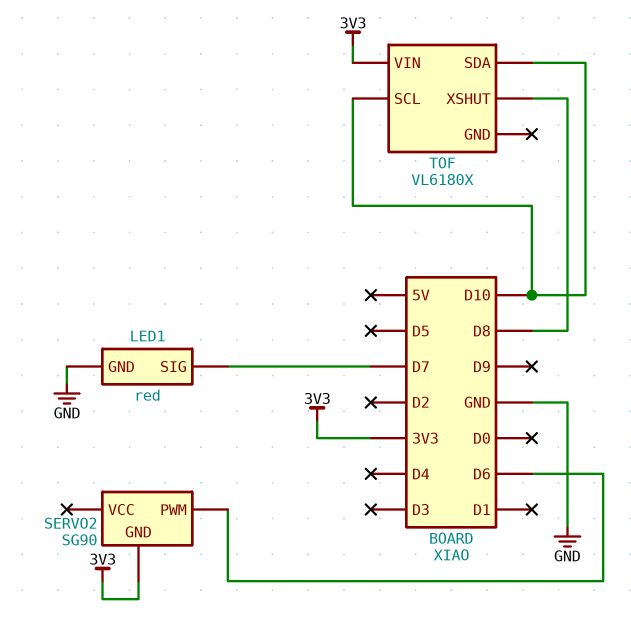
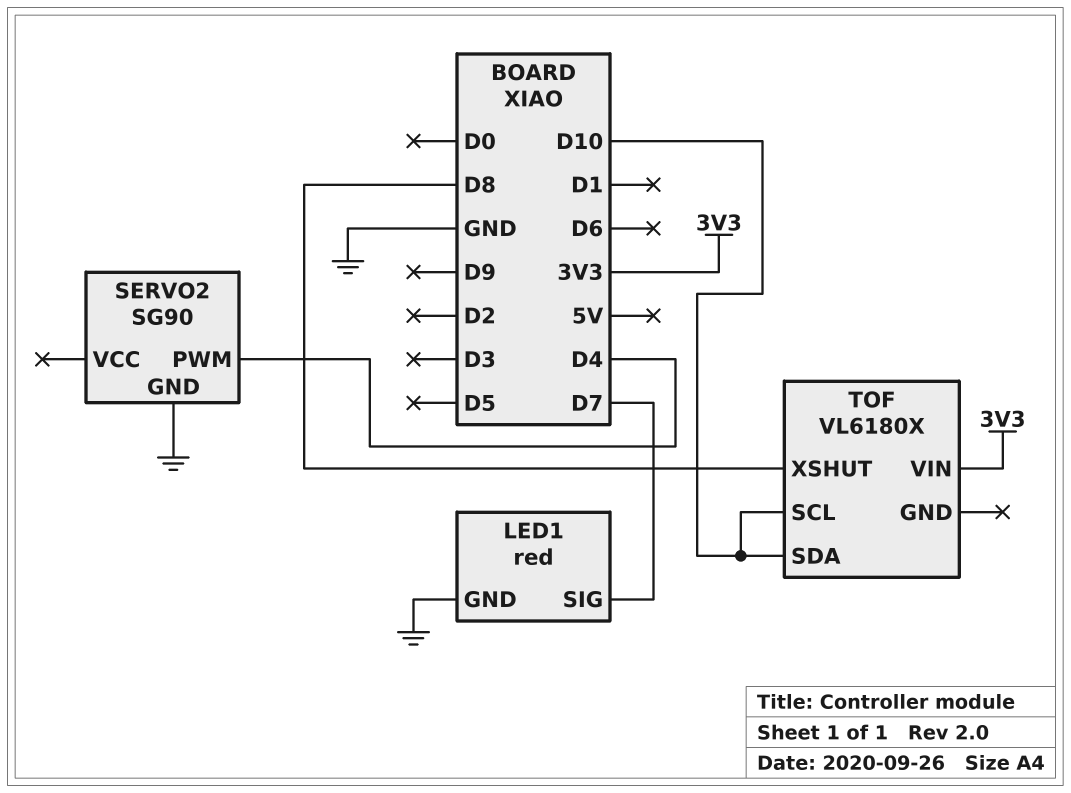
SERVO2 pin GND: 3V3 -> GND
SERVO2 pin PWM: D6 -> D4

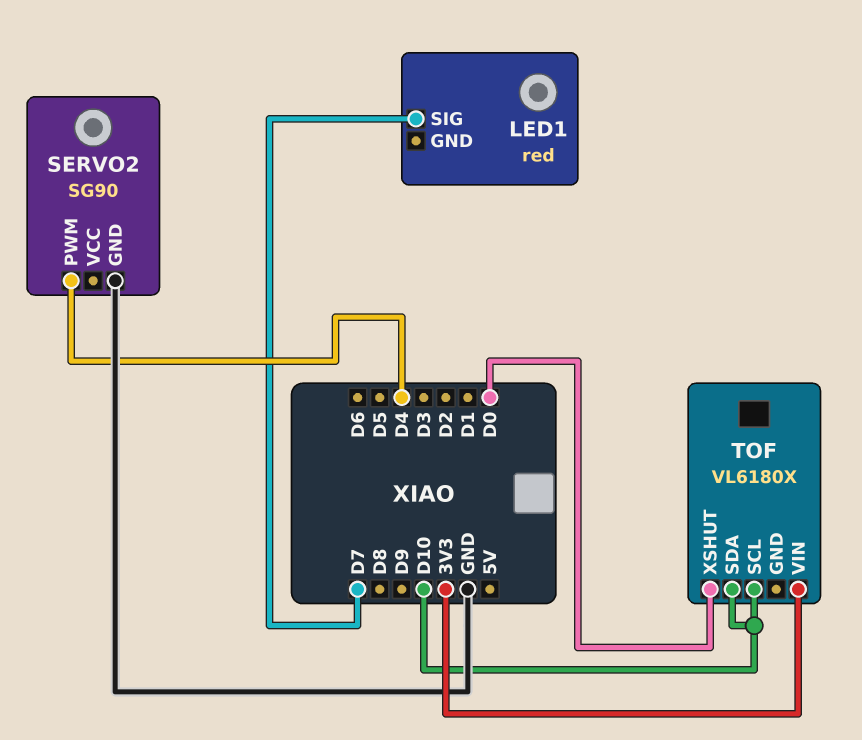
LED1 pin GND: GND -> none
TOF pin XSHUT: D8 -> D0

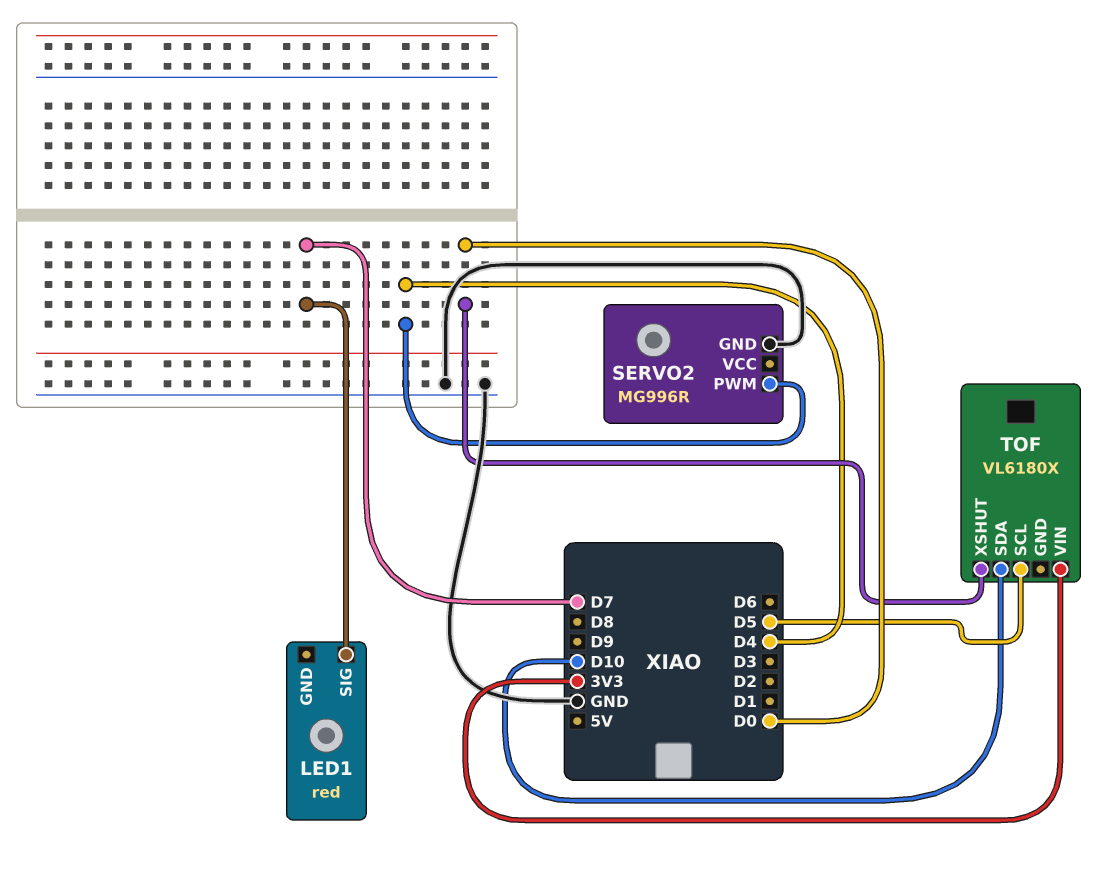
SERVO2: SG90 -> MG996R
TOF pin SCL: D10 -> D5

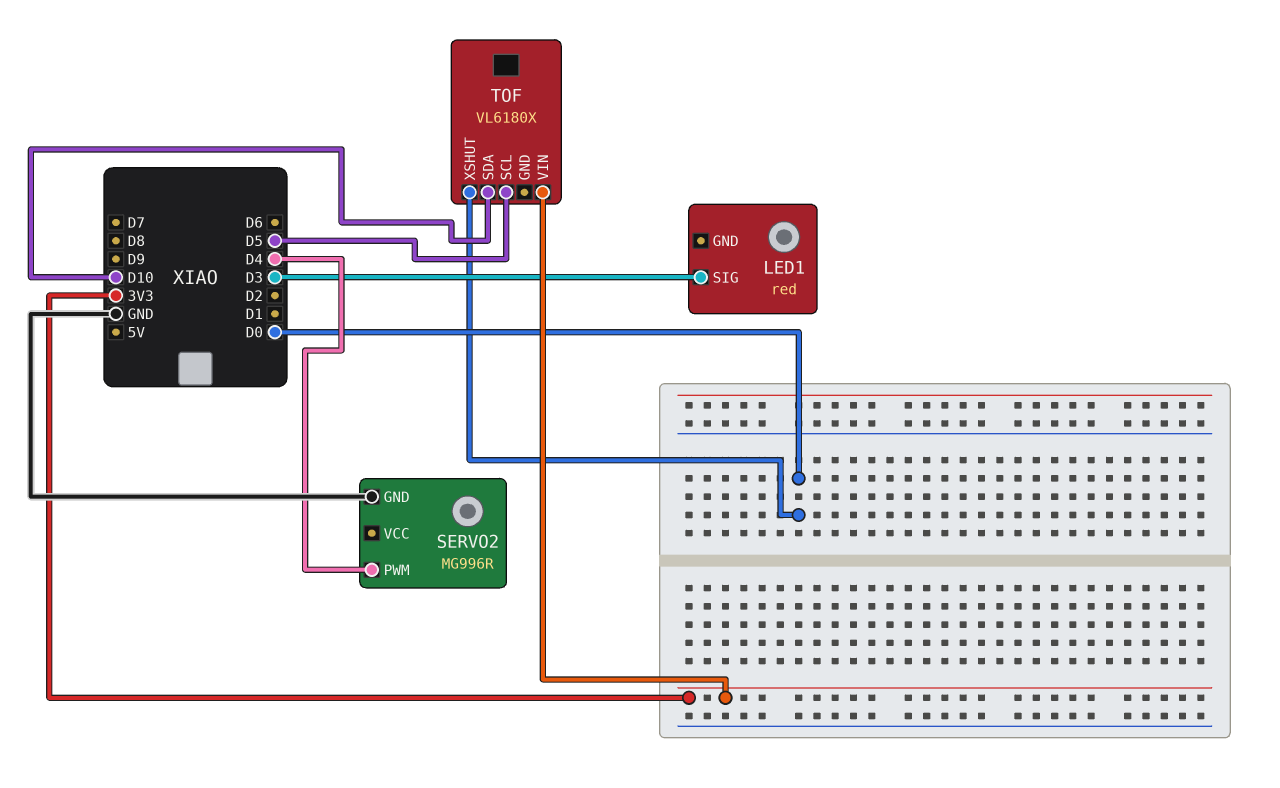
LED1 pin SIG: D7 -> D3

